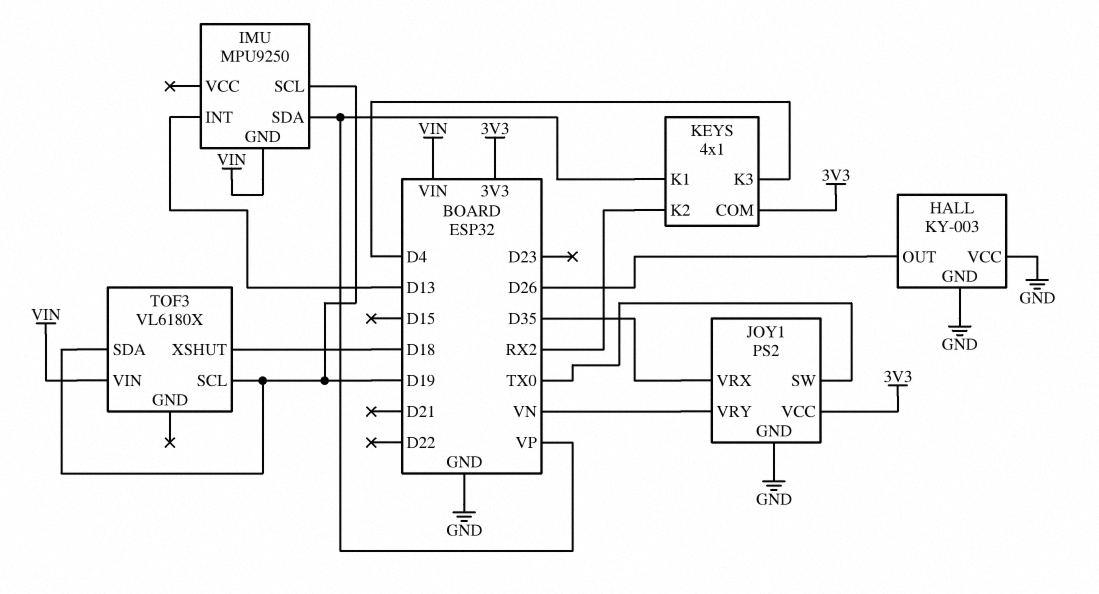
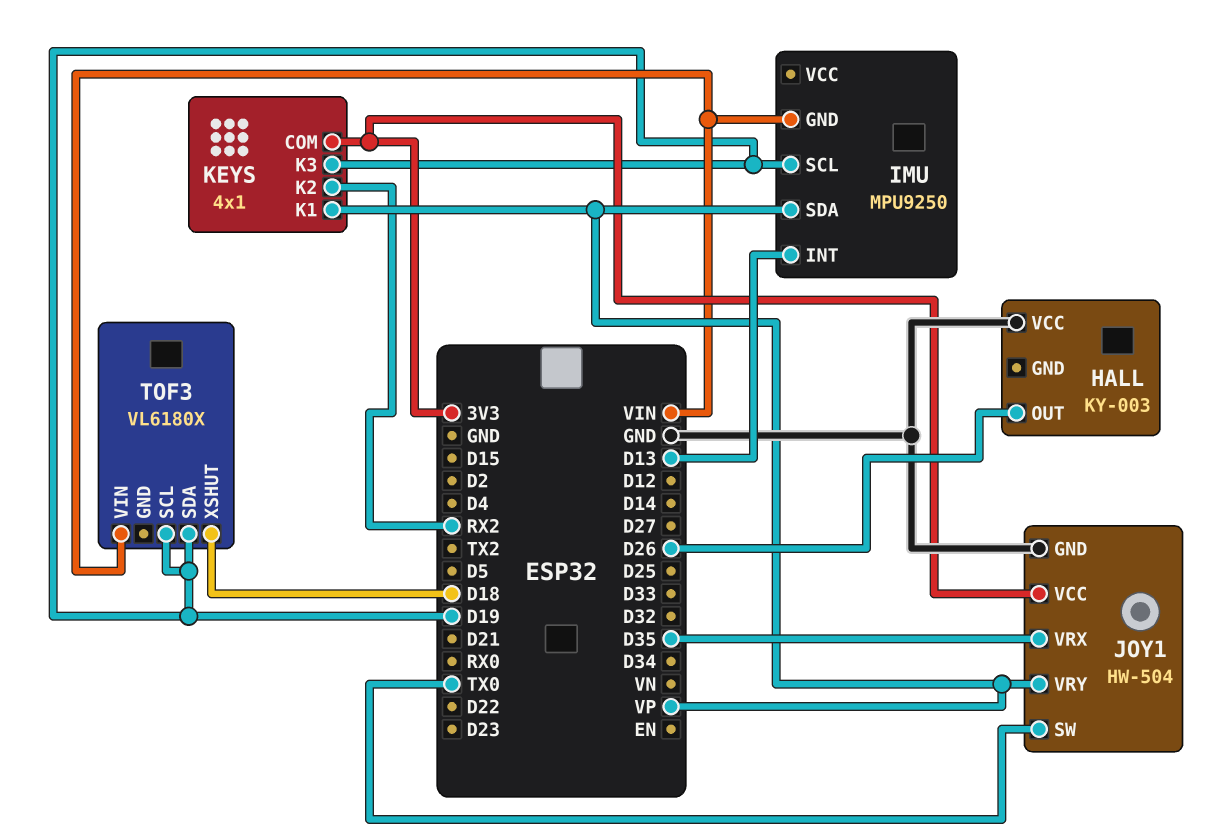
HALL pin GND: GND -> none
JOY1: PS2 -> HW-504
JOY1 pin VRY: VN -> VP
KEYS pin K3: D4 -> D19

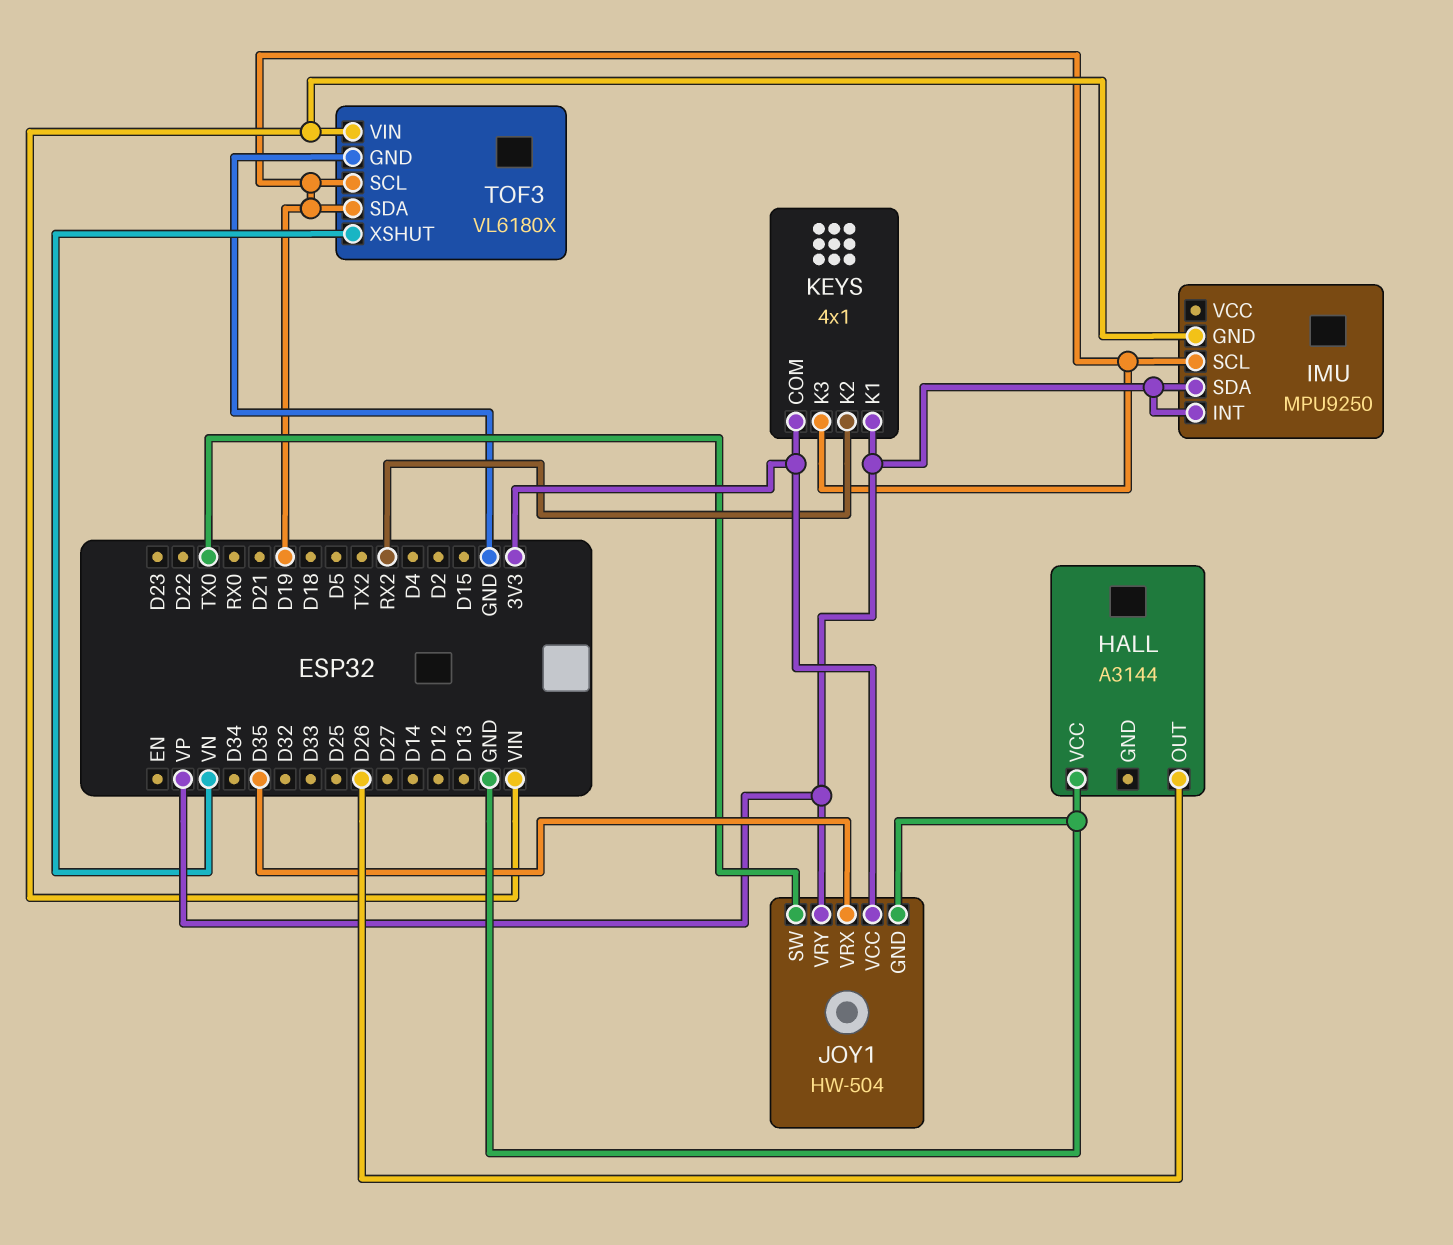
HALL: KY-003 -> A3144
IMU pin INT: D13 -> VP
TOF3 pin GND: none -> GND
TOF3 pin XSHUT: D18 -> VN

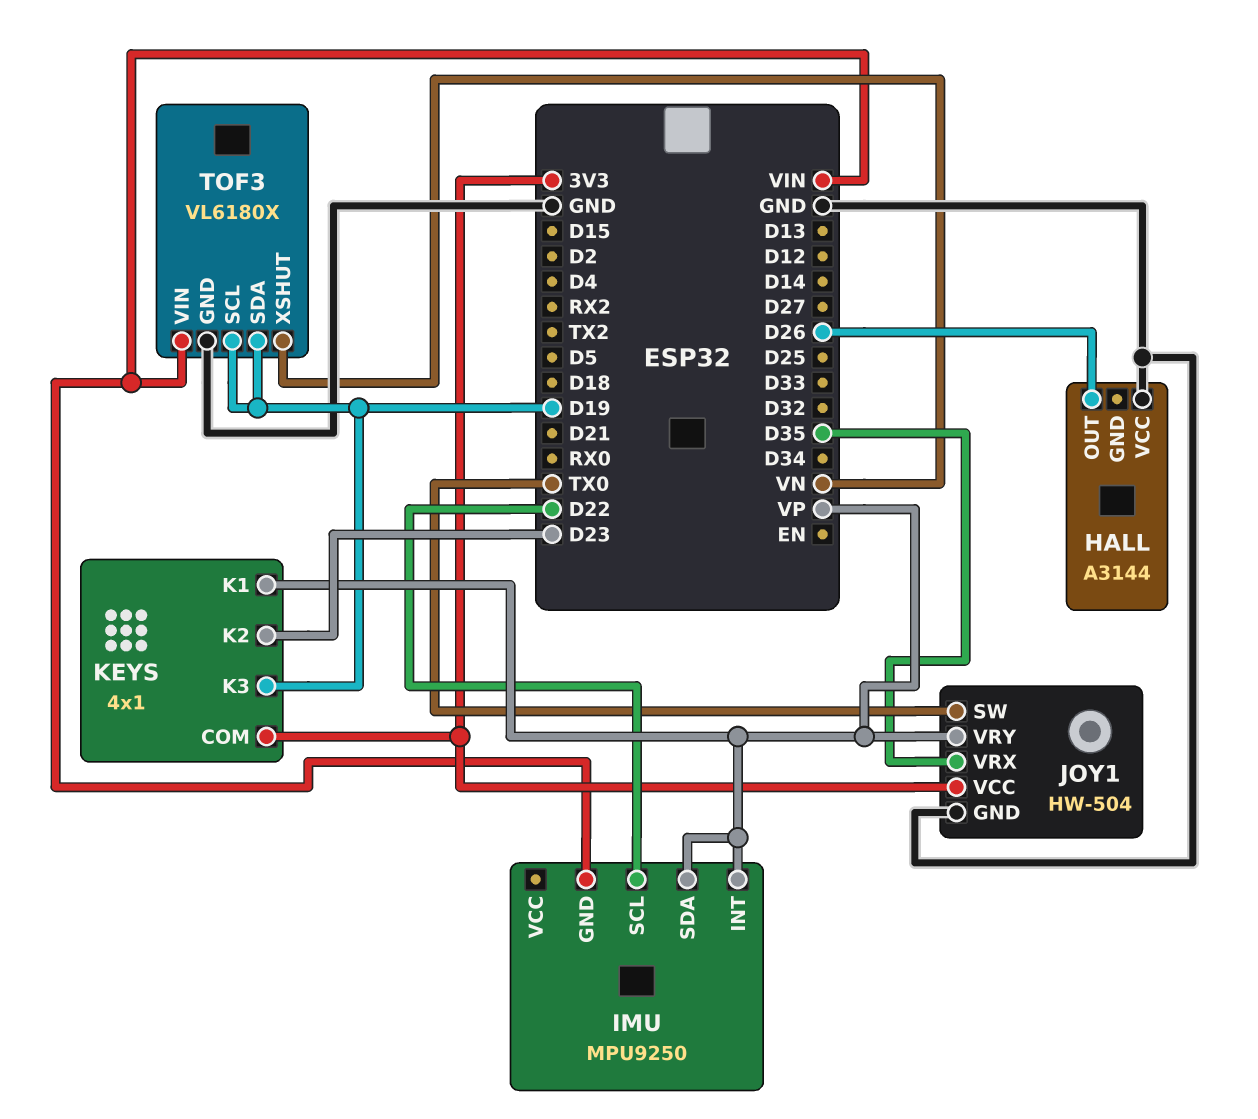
IMU pin SCL: D19 -> D22
KEYS pin K2: RX2 -> D23

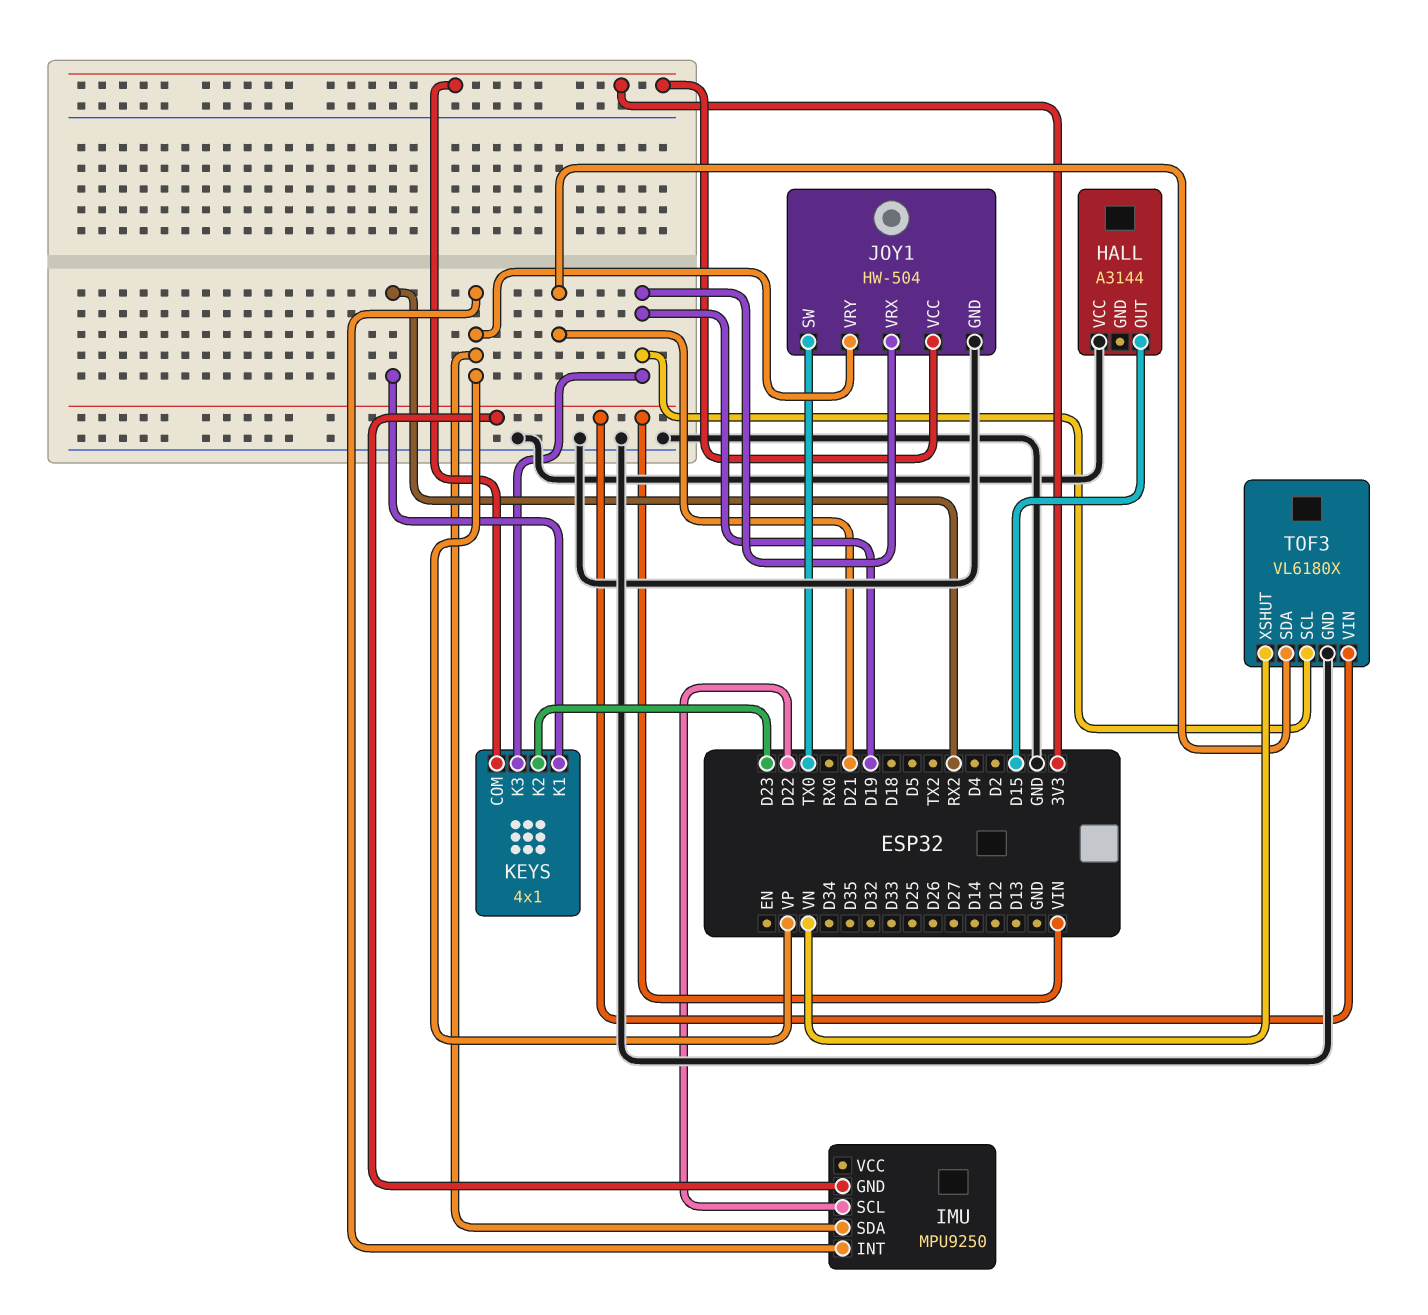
HALL pin OUT: D26 -> D15
JOY1 pin VRX: D35 -> D19
KEYS pin K1: VP -> RX2
TOF3 pin SDA: D19 -> D21

